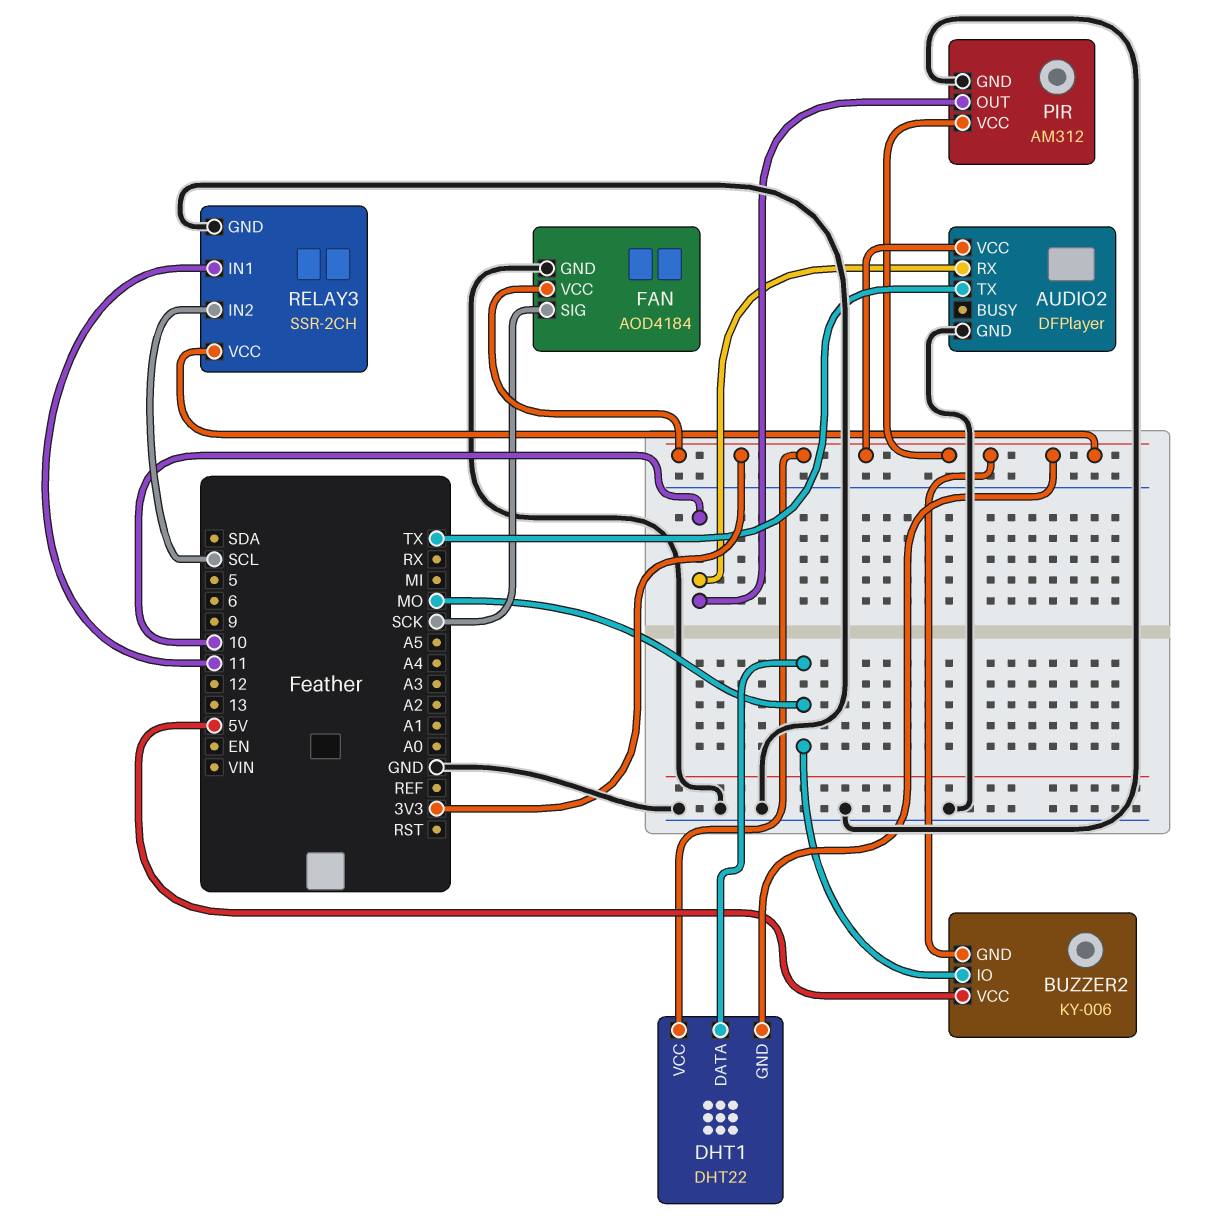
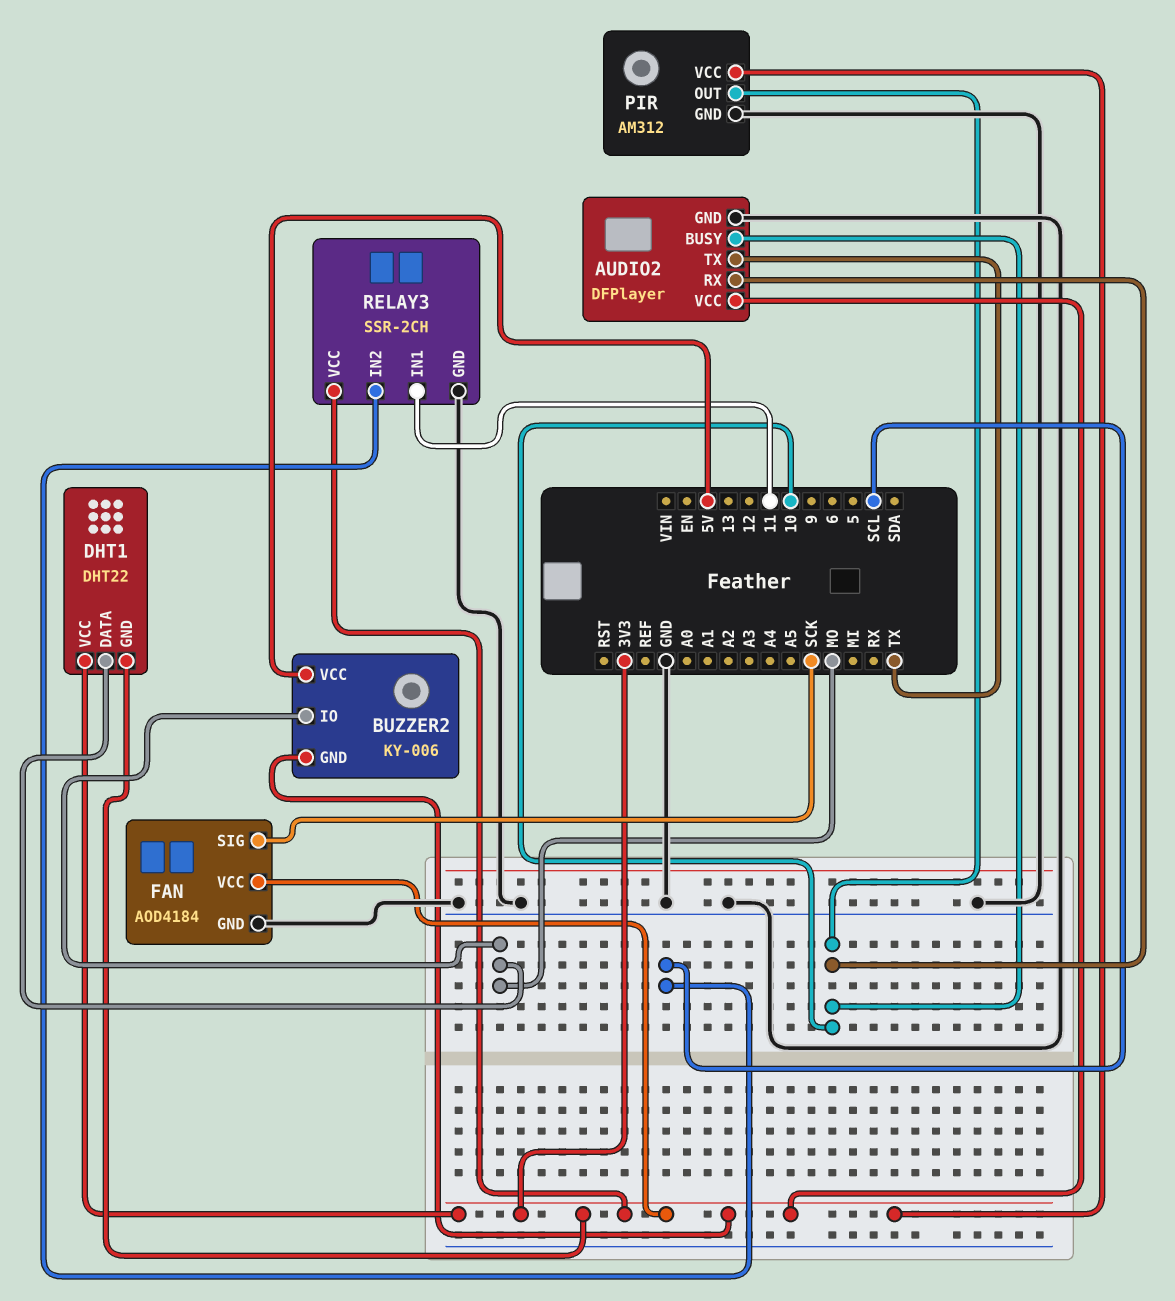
AUDIO2 pin BUSY: none -> 10

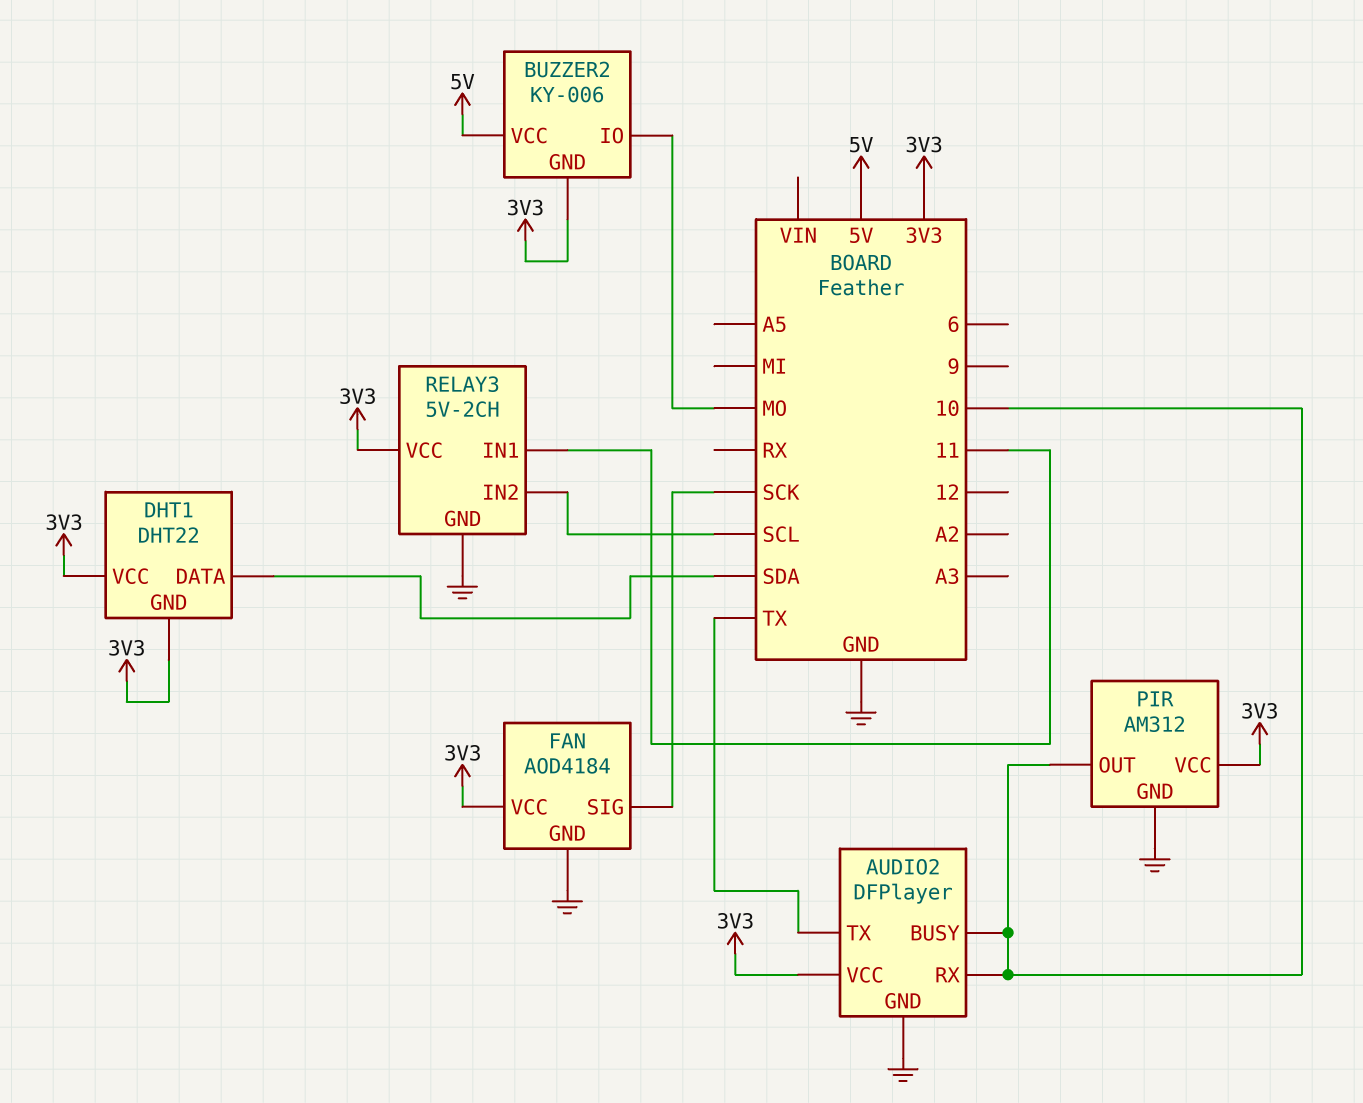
DHT1 pin DATA: MO -> SDA
RELAY3: SSR-2CH -> 5V-2CH

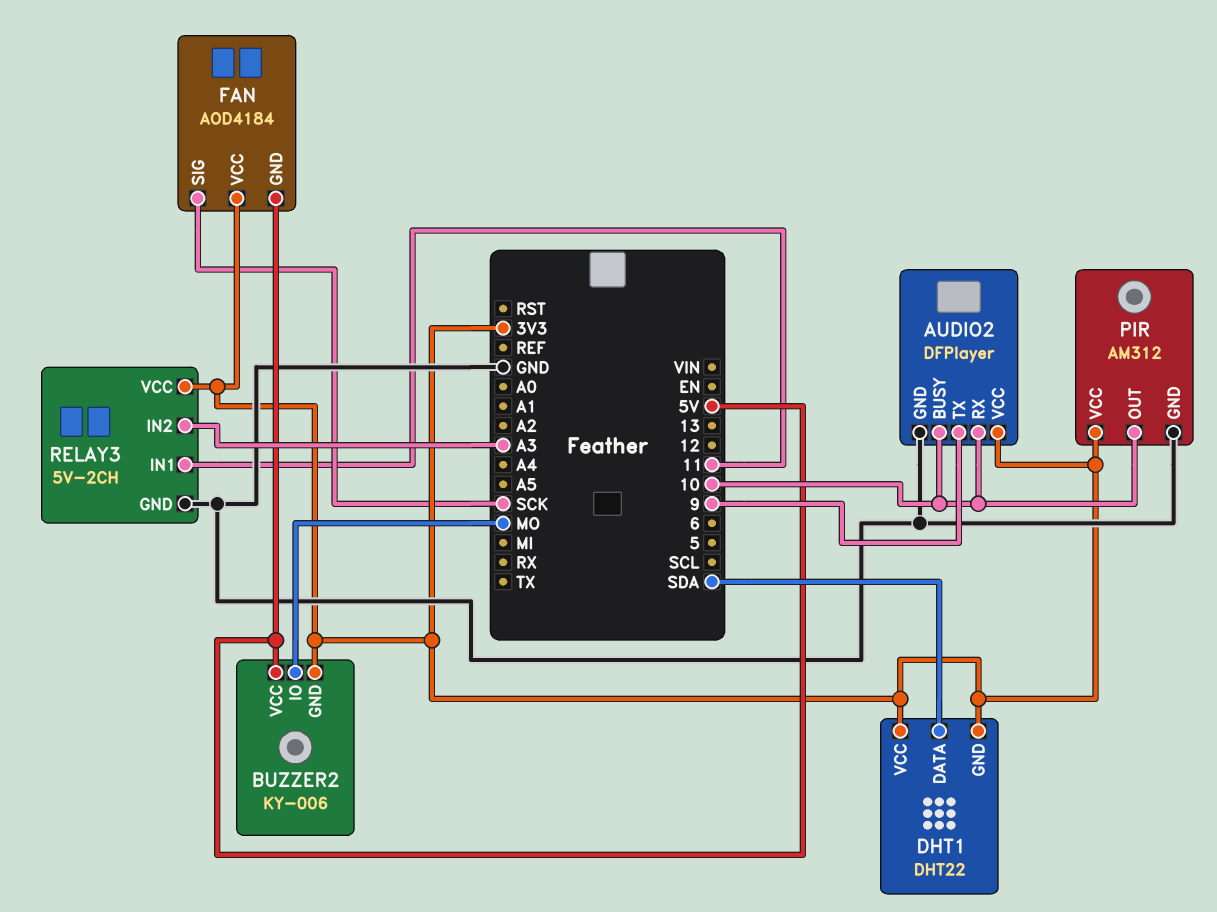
AUDIO2 pin TX: TX -> 9
FAN pin GND: GND -> 5V
RELAY3 pin IN2: SCL -> A3

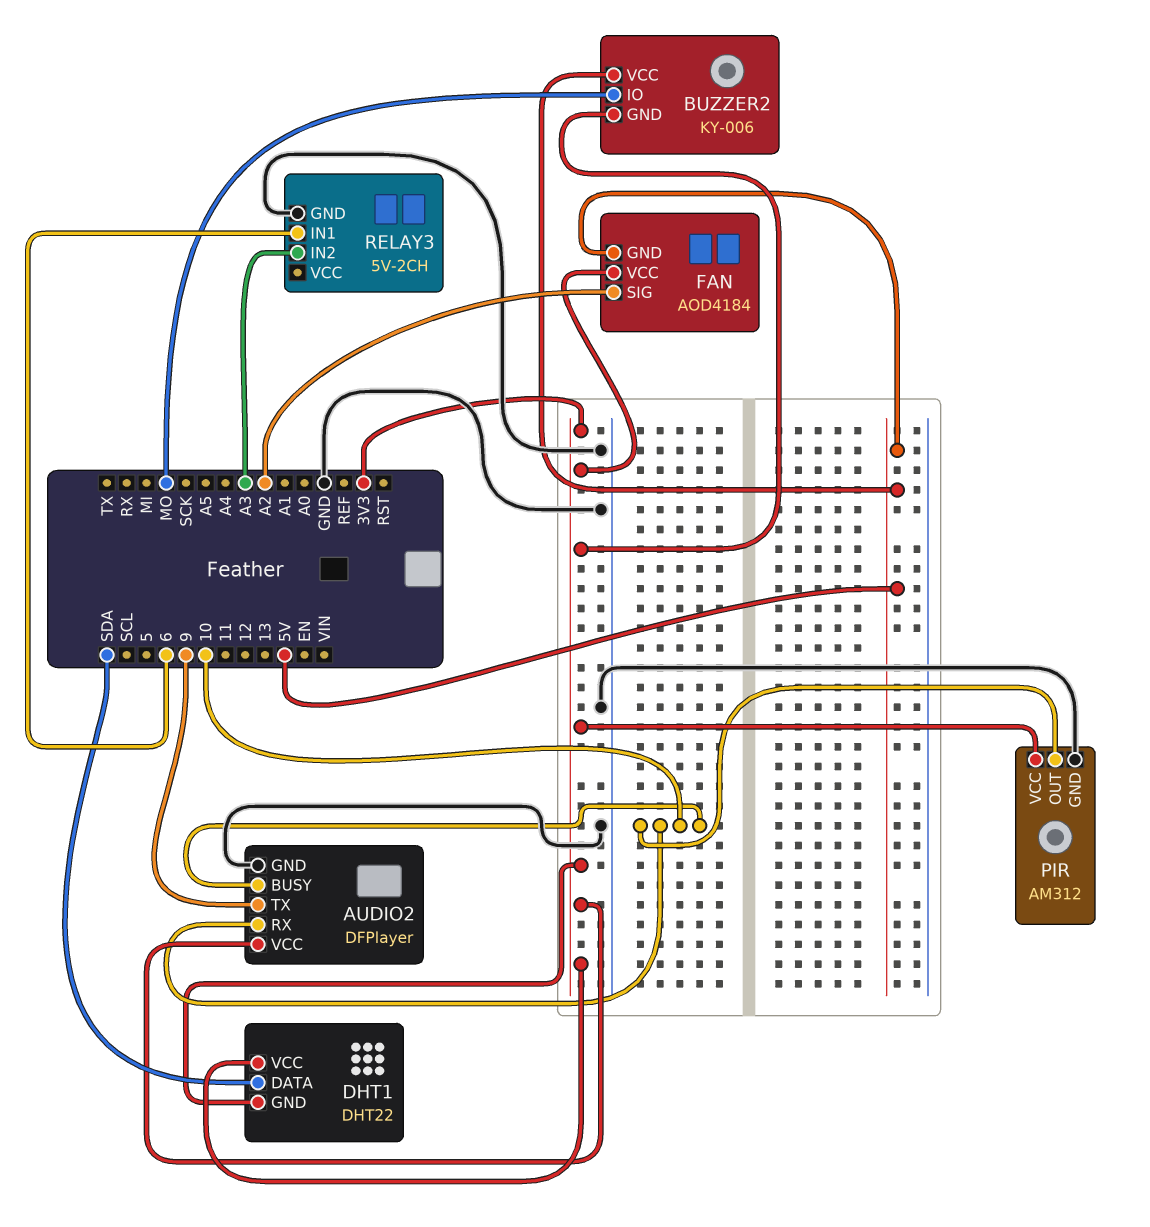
FAN pin SIG: SCK -> A2
RELAY3 pin IN1: 11 -> 6
RELAY3 pin VCC: 3V3 -> none

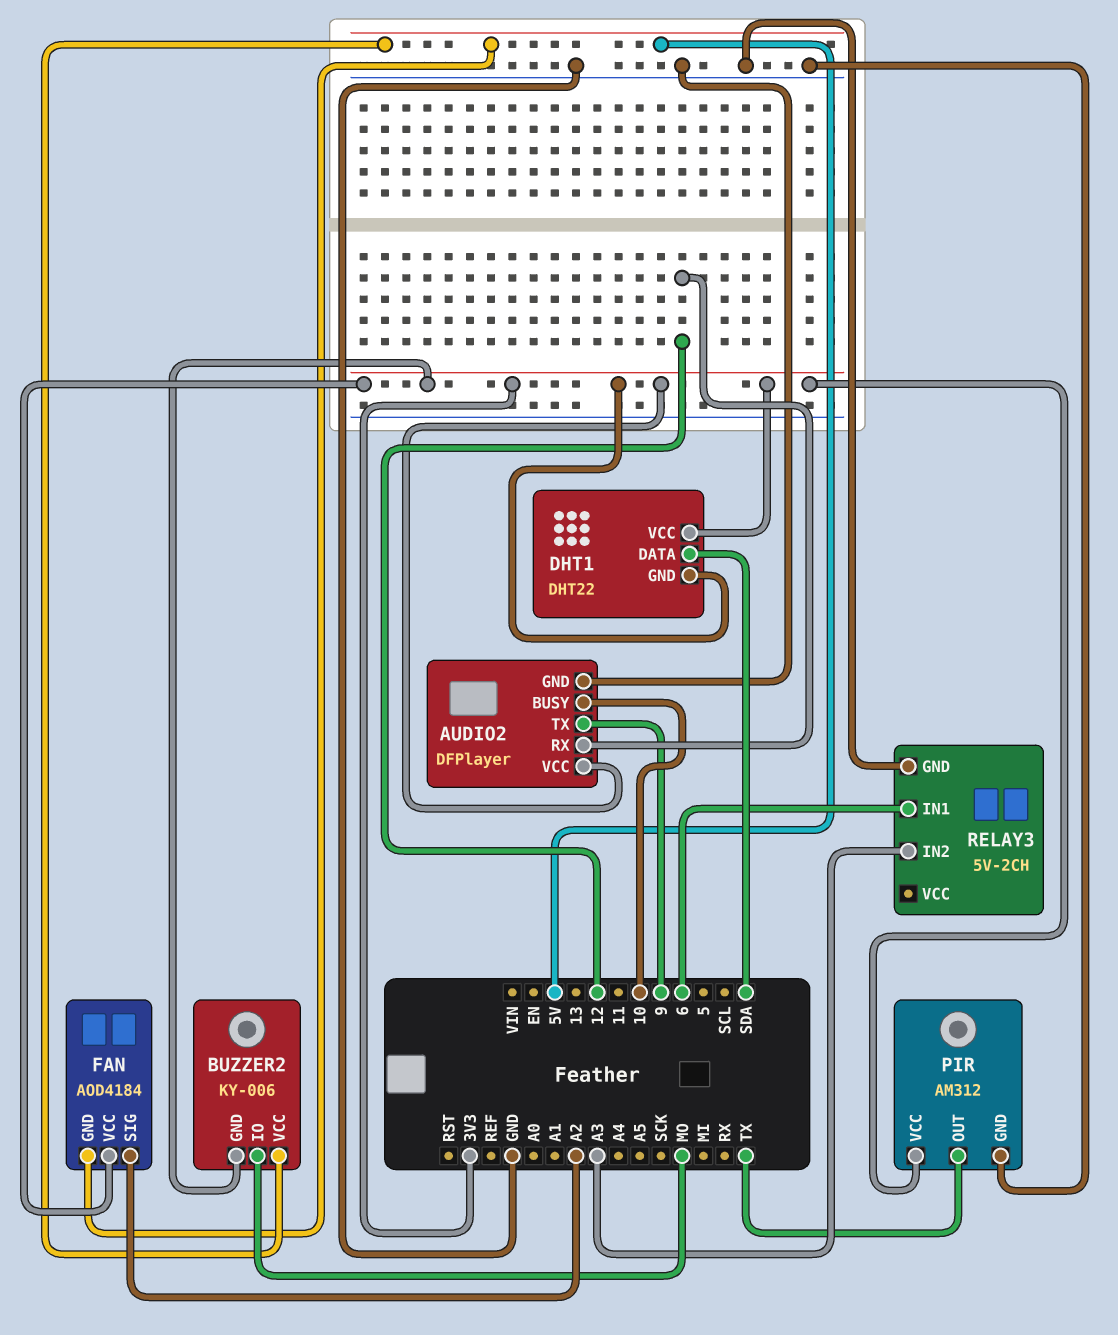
AUDIO2 pin RX: 10 -> 12
PIR pin OUT: 10 -> TX

